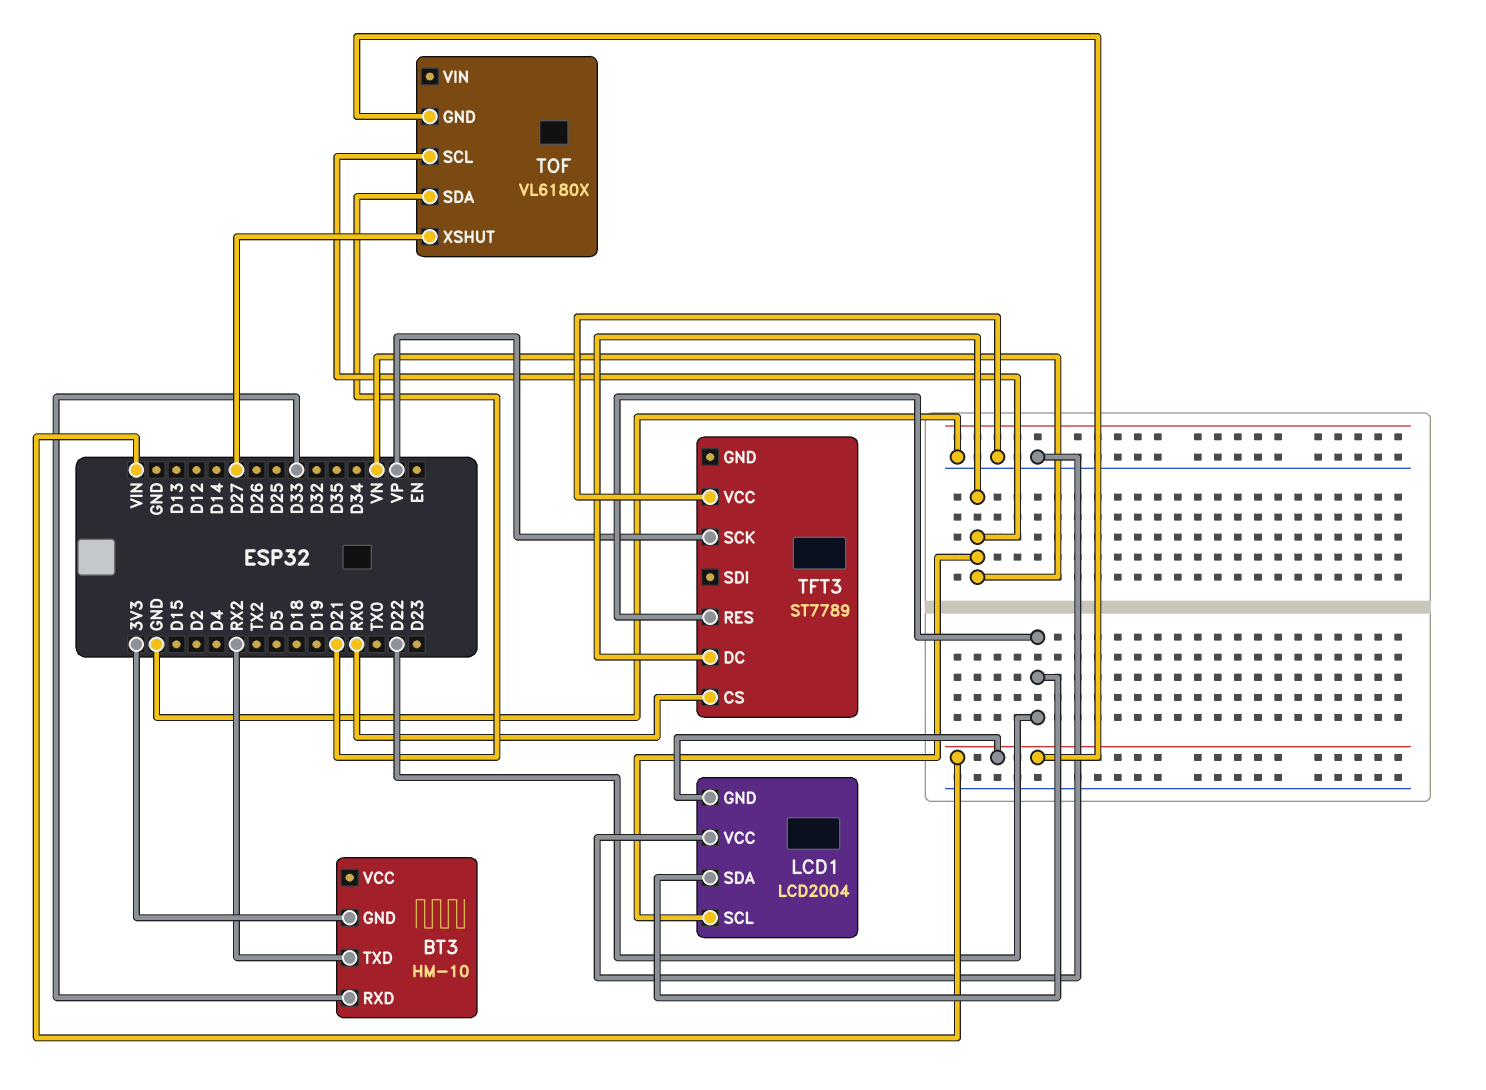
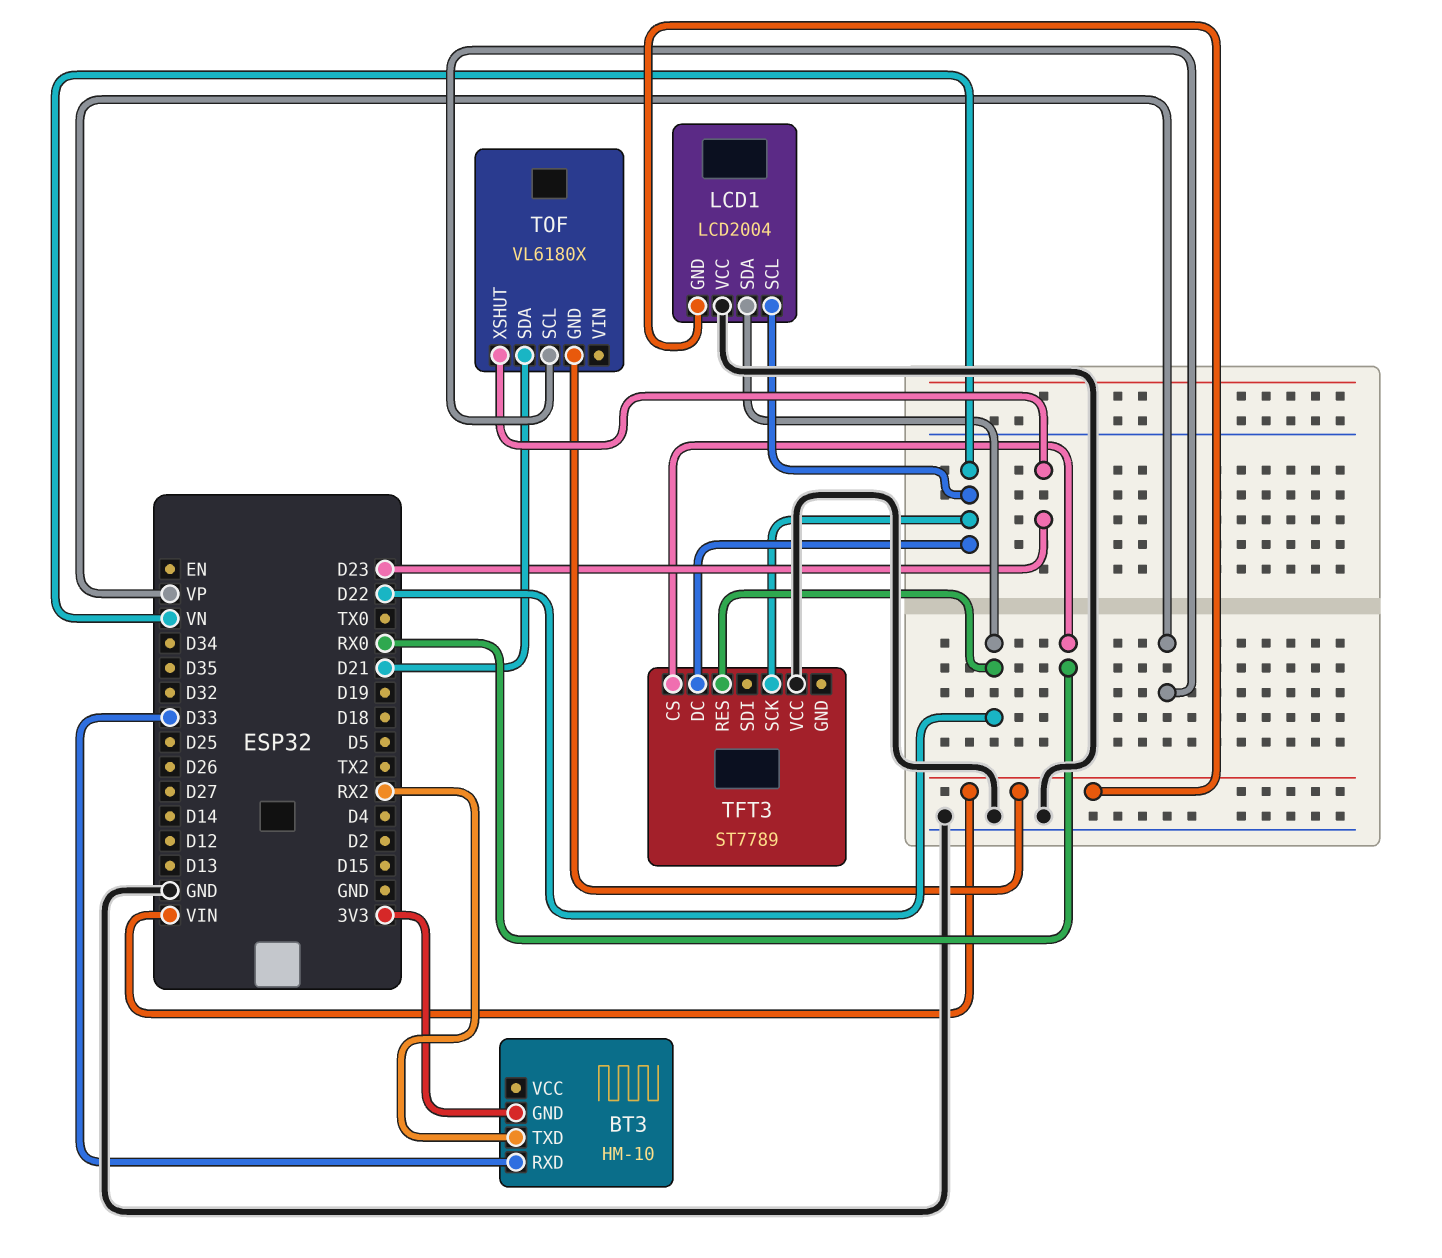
TFT3 pin SCK: VP -> VN
TOF pin SCL: VN -> VP
TOF pin XSHUT: D27 -> D23

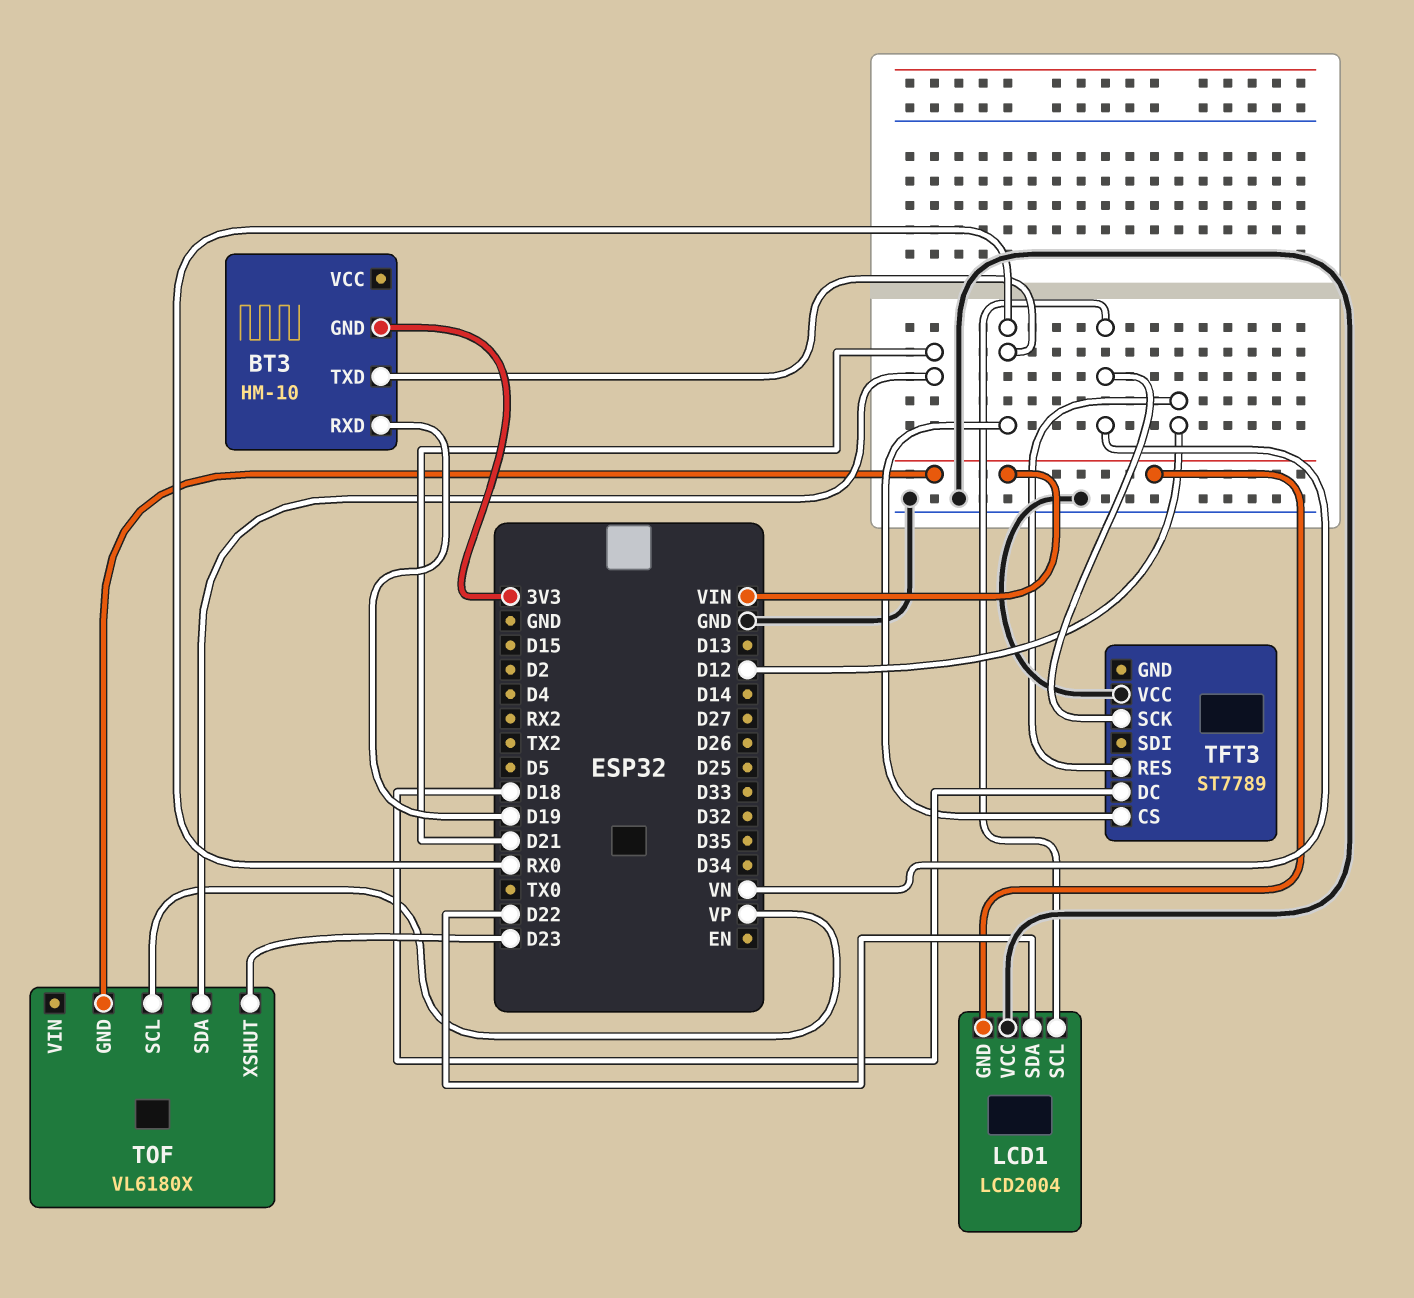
BT3 pin RXD: D33 -> D19
BT3 pin TXD: RX2 -> RX0
TFT3 pin DC: VN -> D18
TFT3 pin RES: D22 -> D12

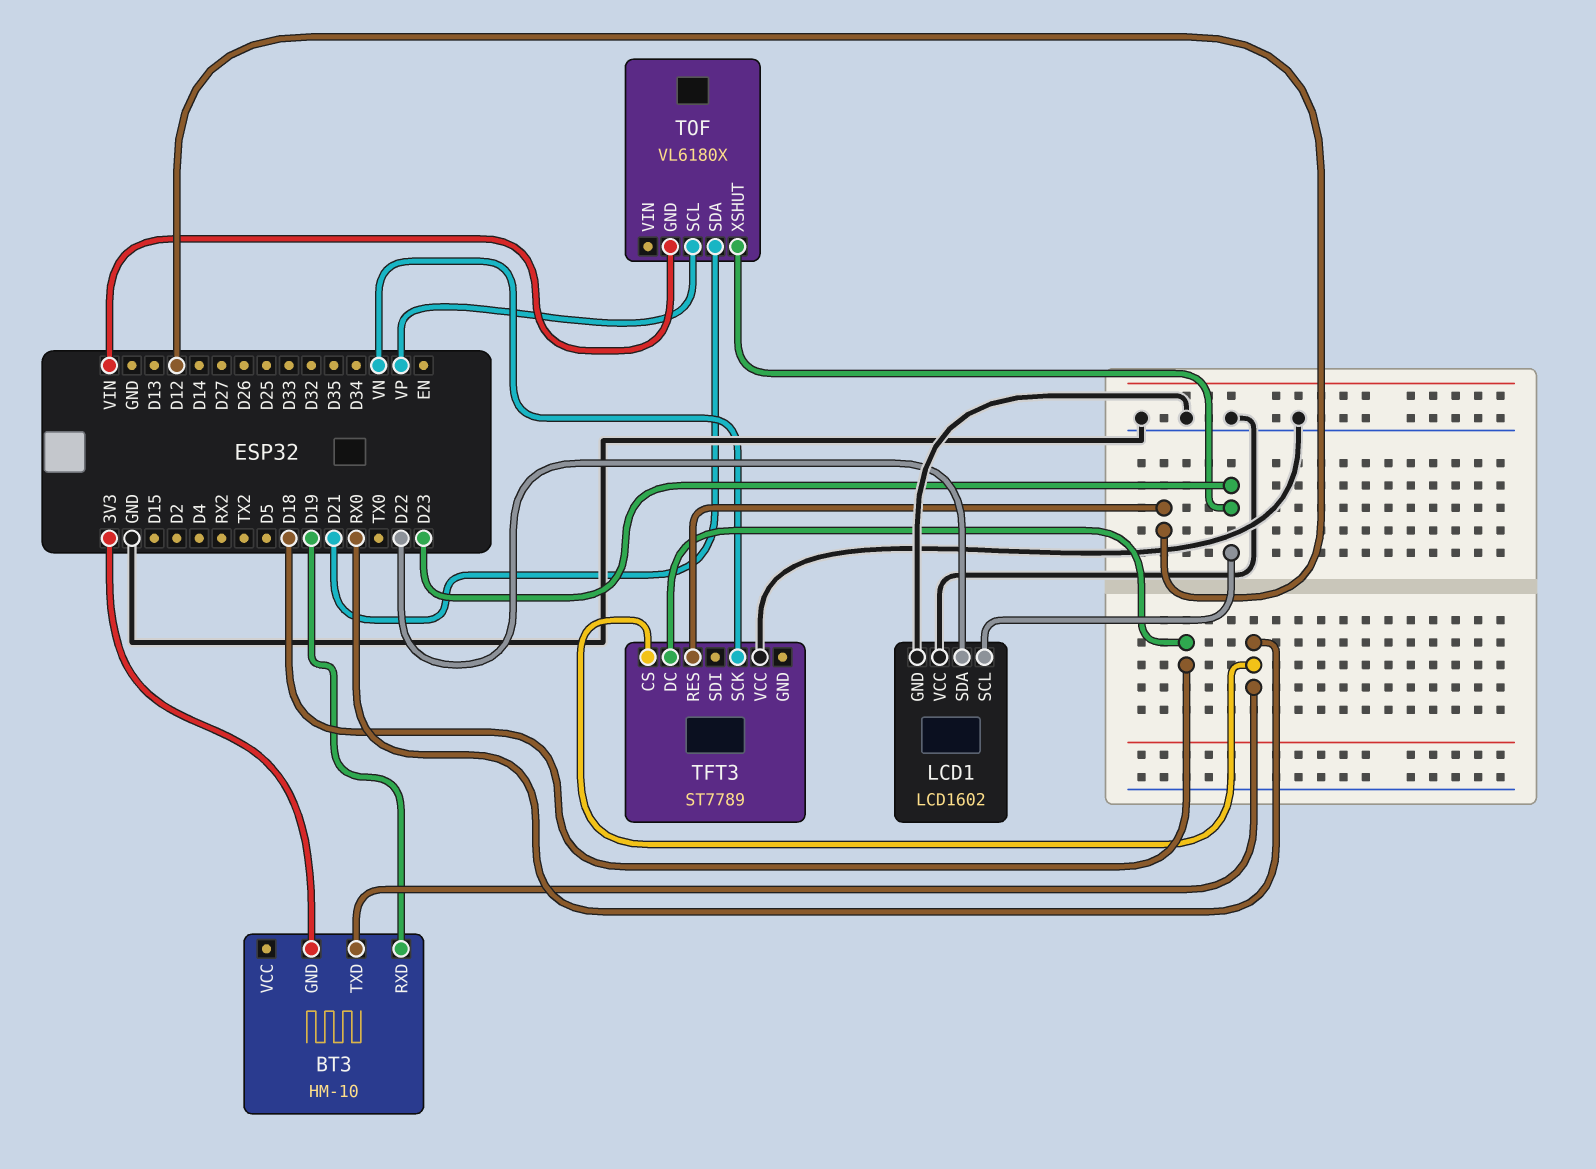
LCD1: LCD2004 -> LCD1602
LCD1 pin GND: VIN -> GND
LCD1 pin SCL: VN -> D23

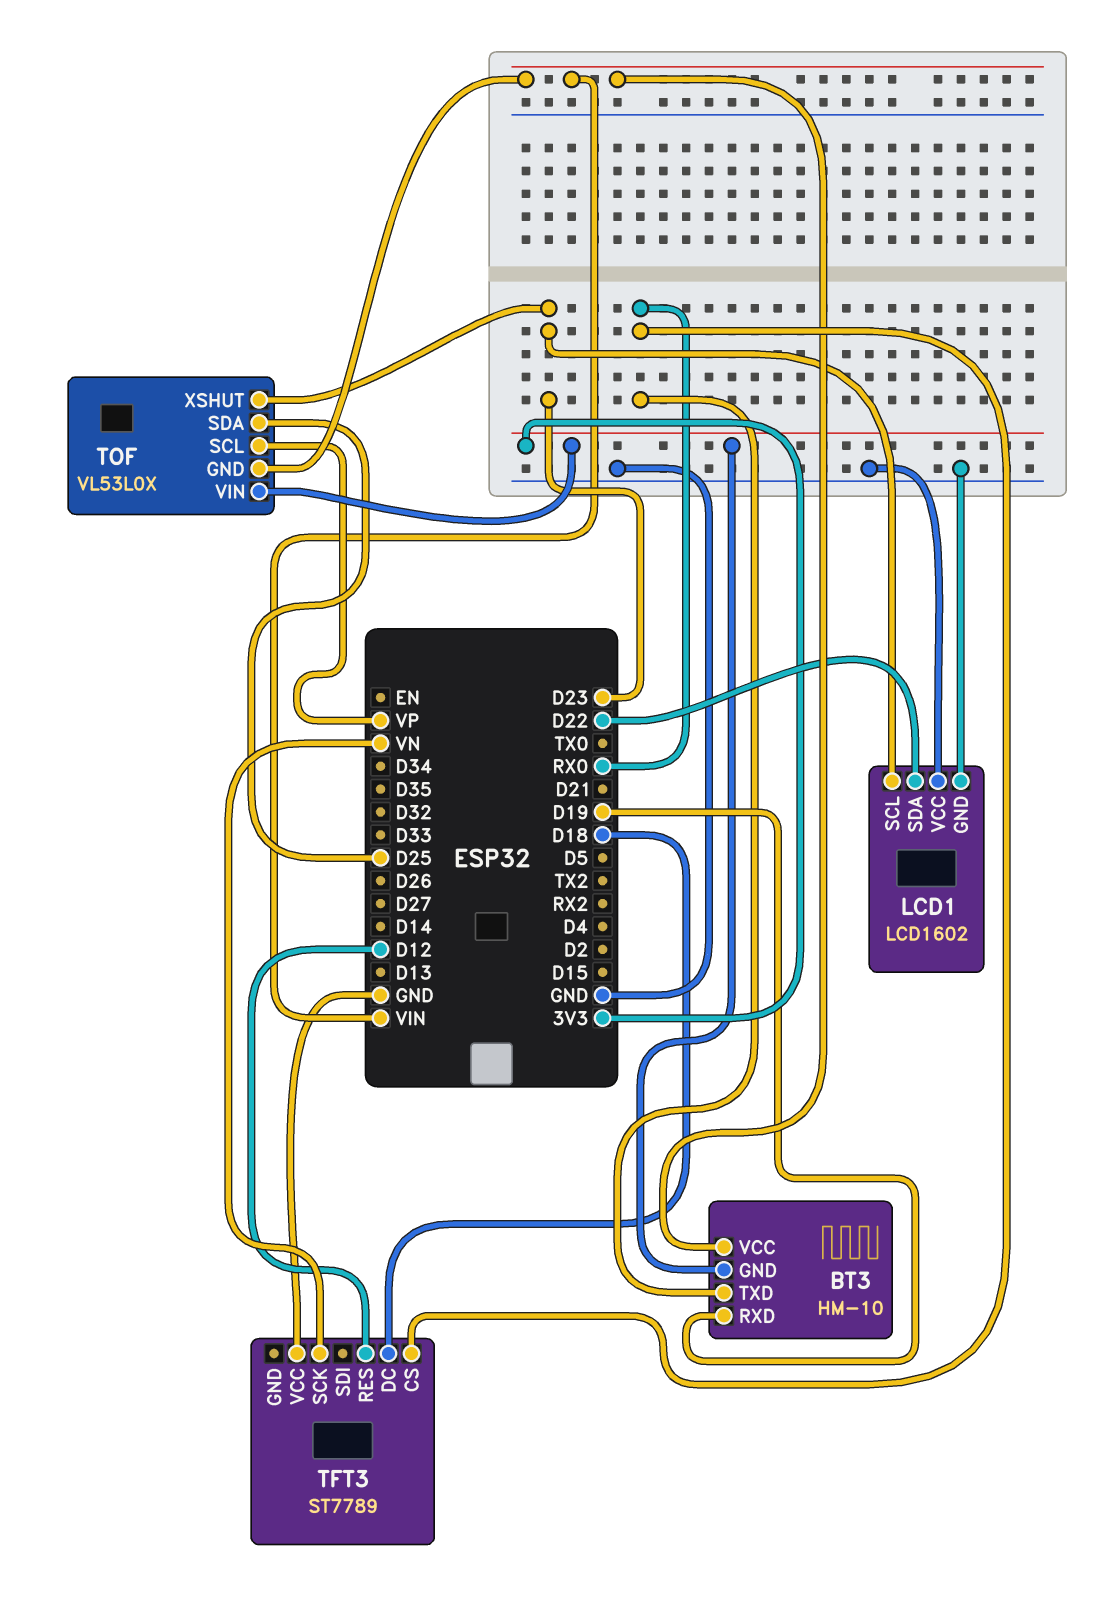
BT3 pin VCC: none -> VIN
TOF: VL6180X -> VL53L0X
TOF pin SDA: D21 -> D25
TOF pin VIN: none -> 3V3

